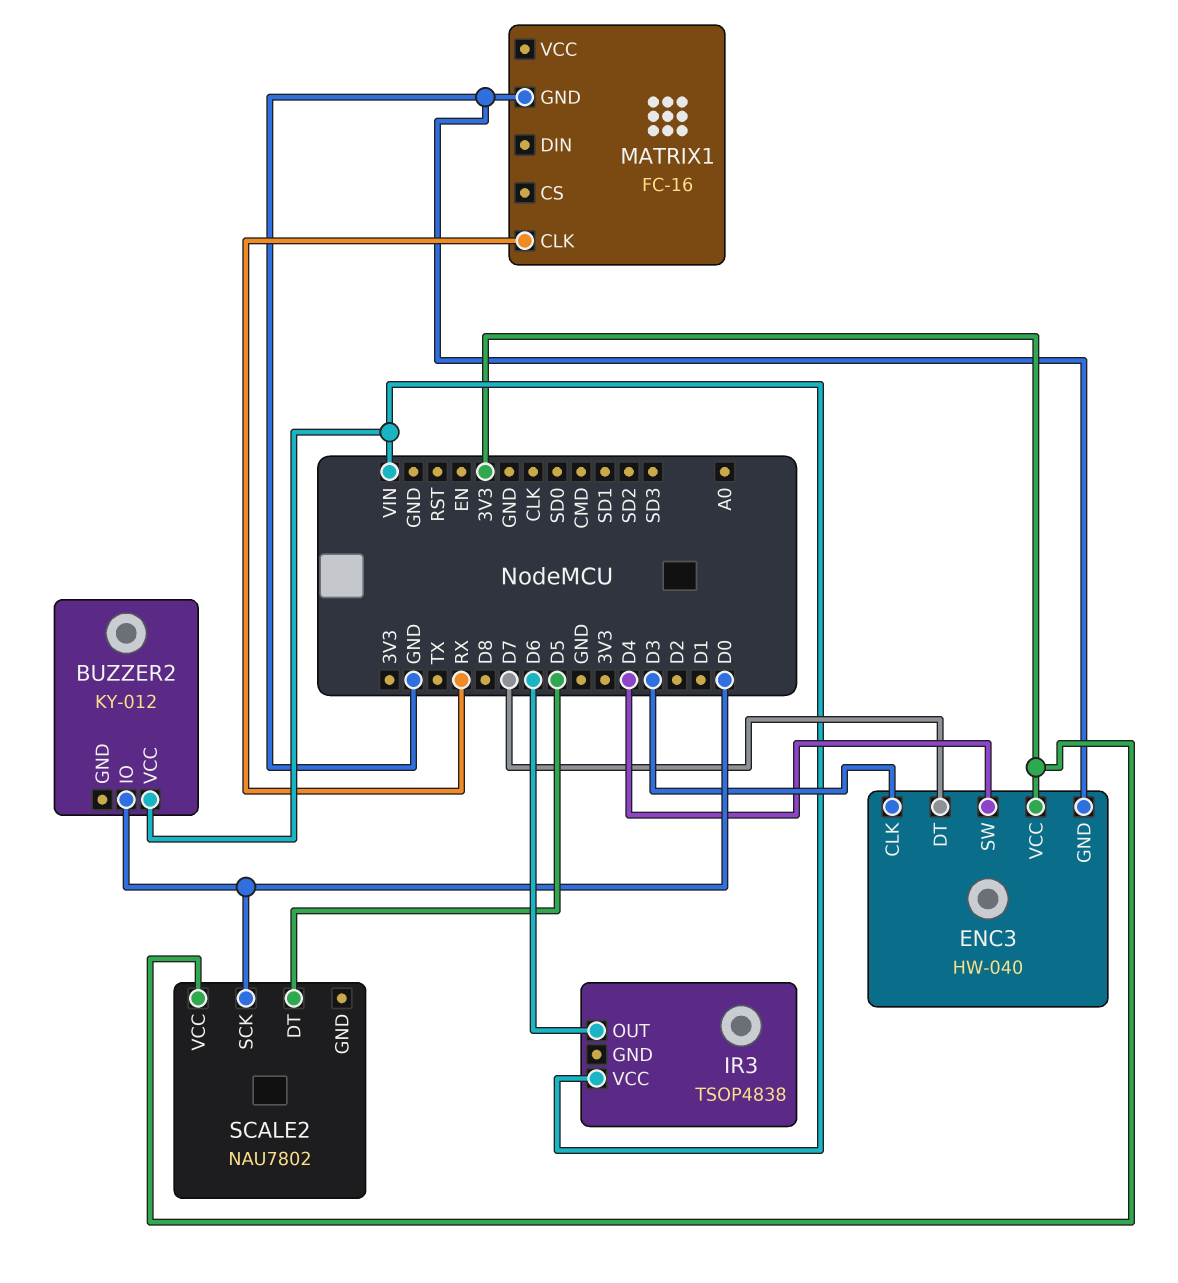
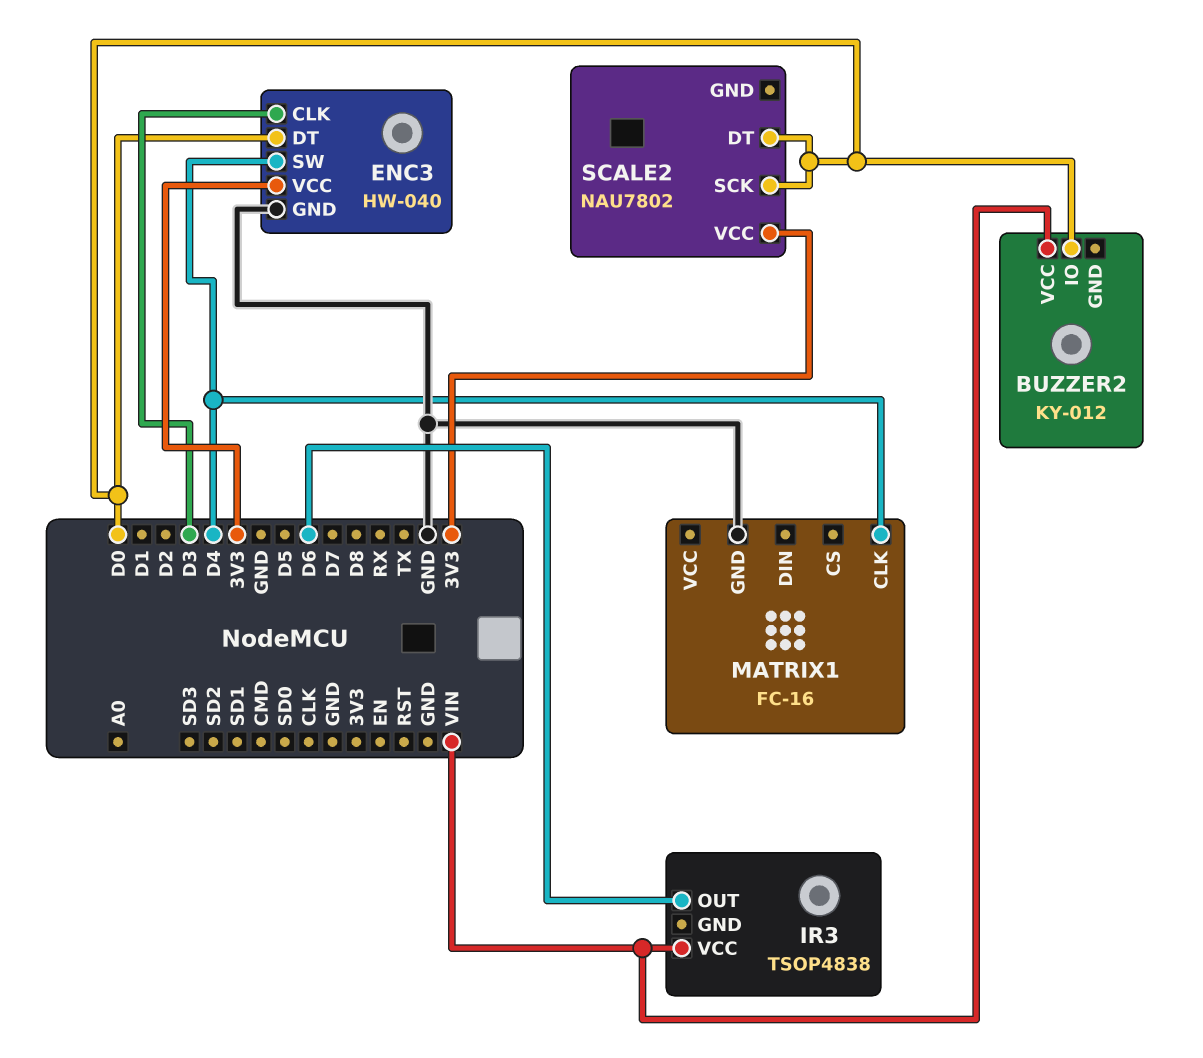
ENC3 pin DT: D7 -> D0
MATRIX1 pin CLK: RX -> D4
SCALE2 pin DT: D5 -> D0

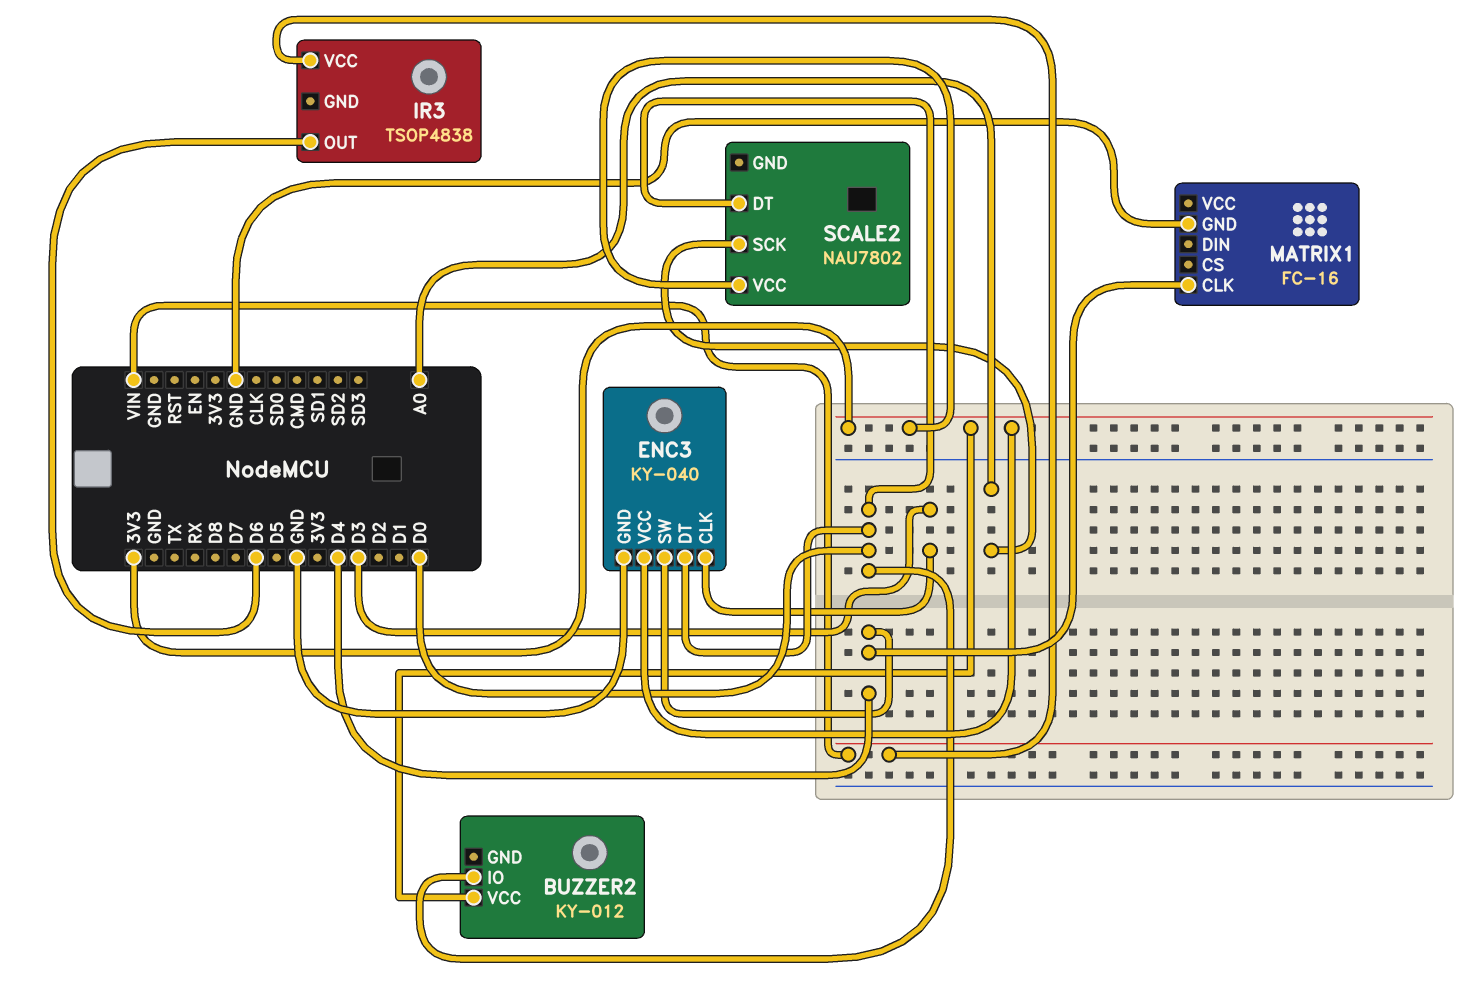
BUZZER2 pin VCC: VIN -> 3V3
ENC3: HW-040 -> KY-040
SCALE2 pin SCK: D0 -> A0

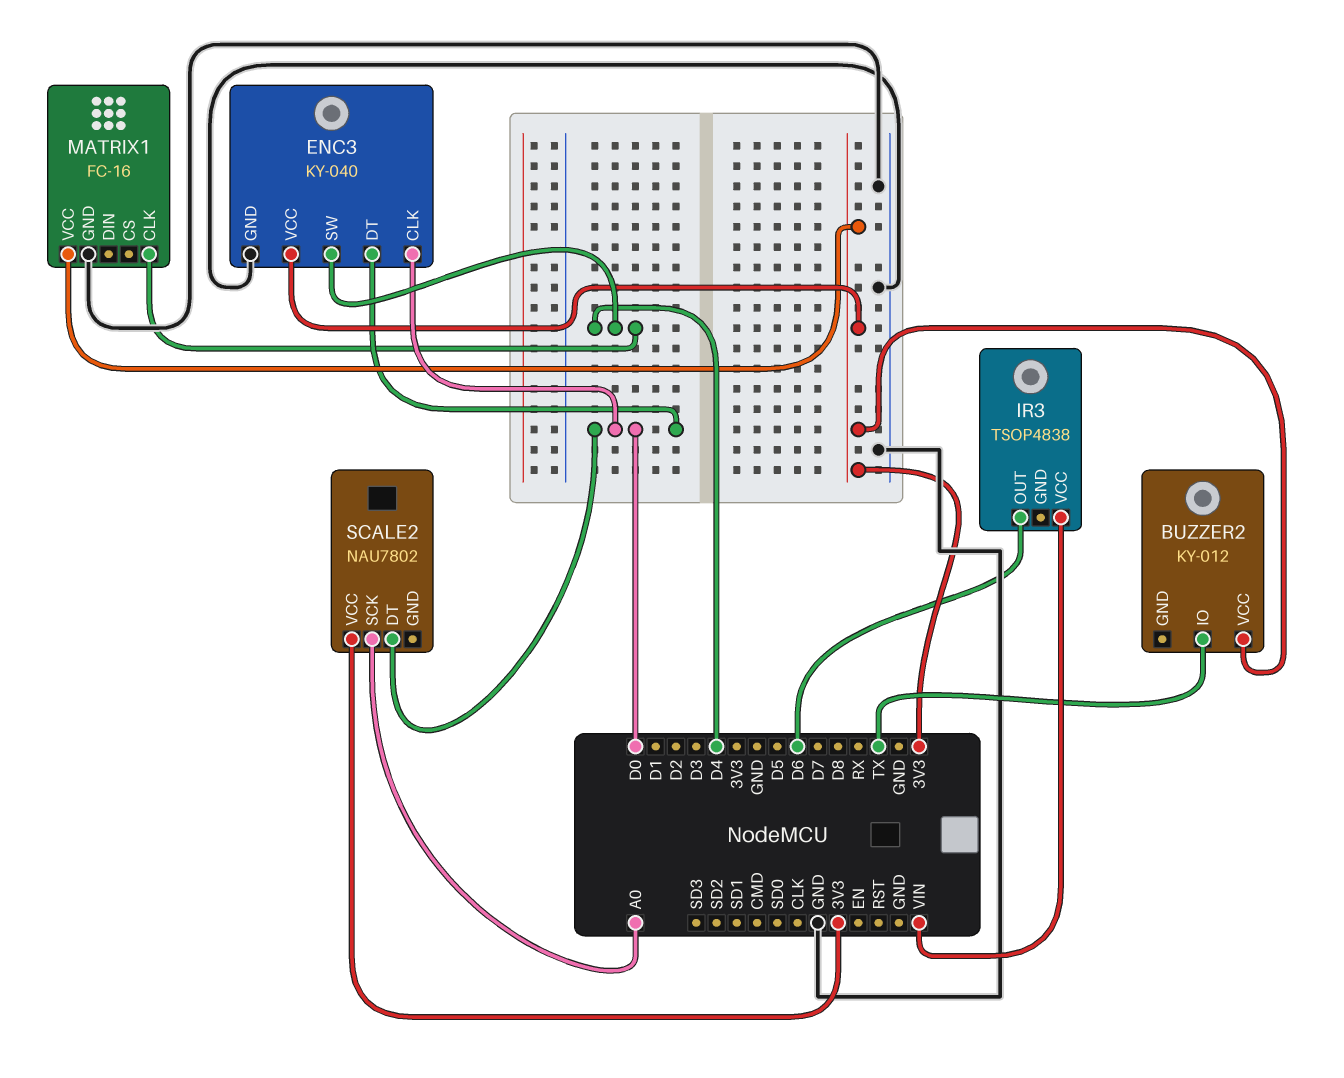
BUZZER2 pin IO: D0 -> TX
ENC3 pin CLK: D3 -> D0
MATRIX1 pin VCC: none -> 3V3

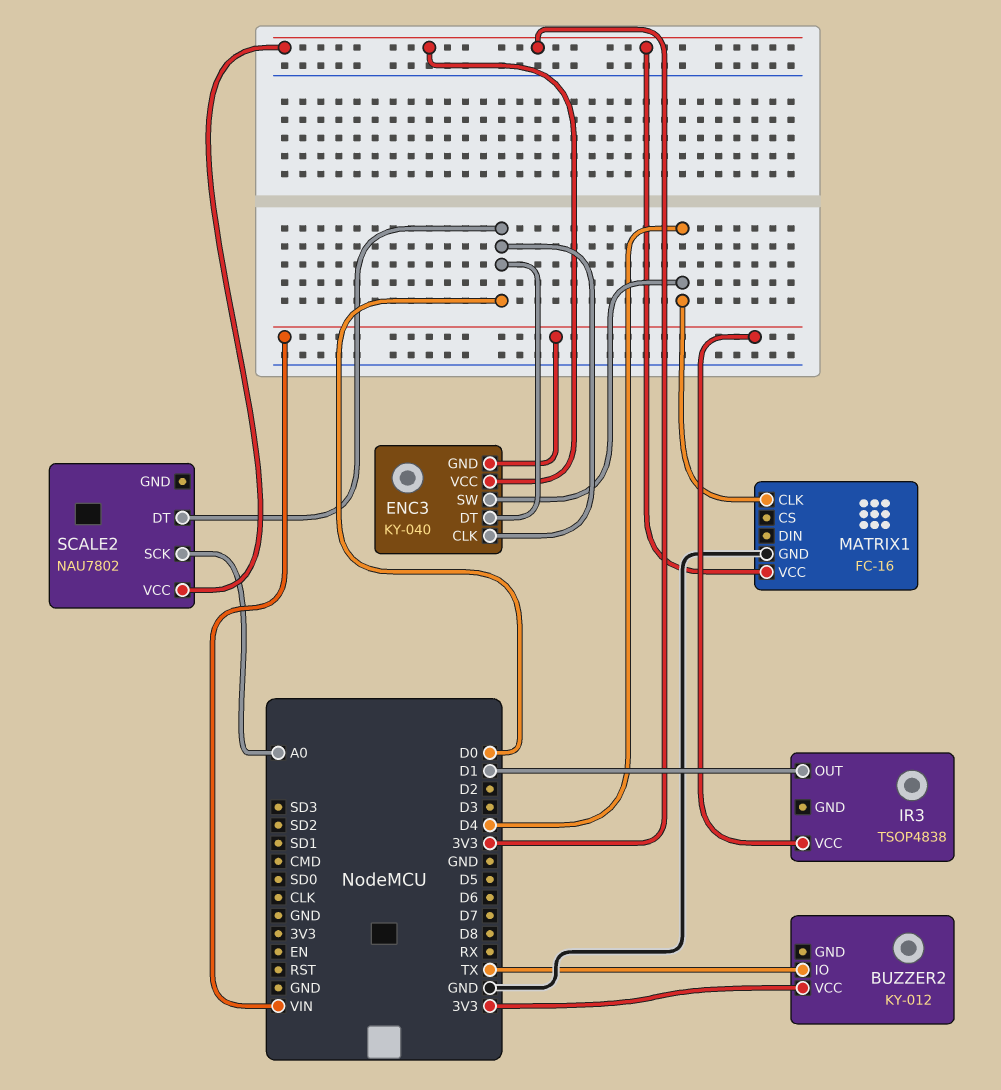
ENC3 pin GND: GND -> VIN
IR3 pin OUT: D6 -> D1

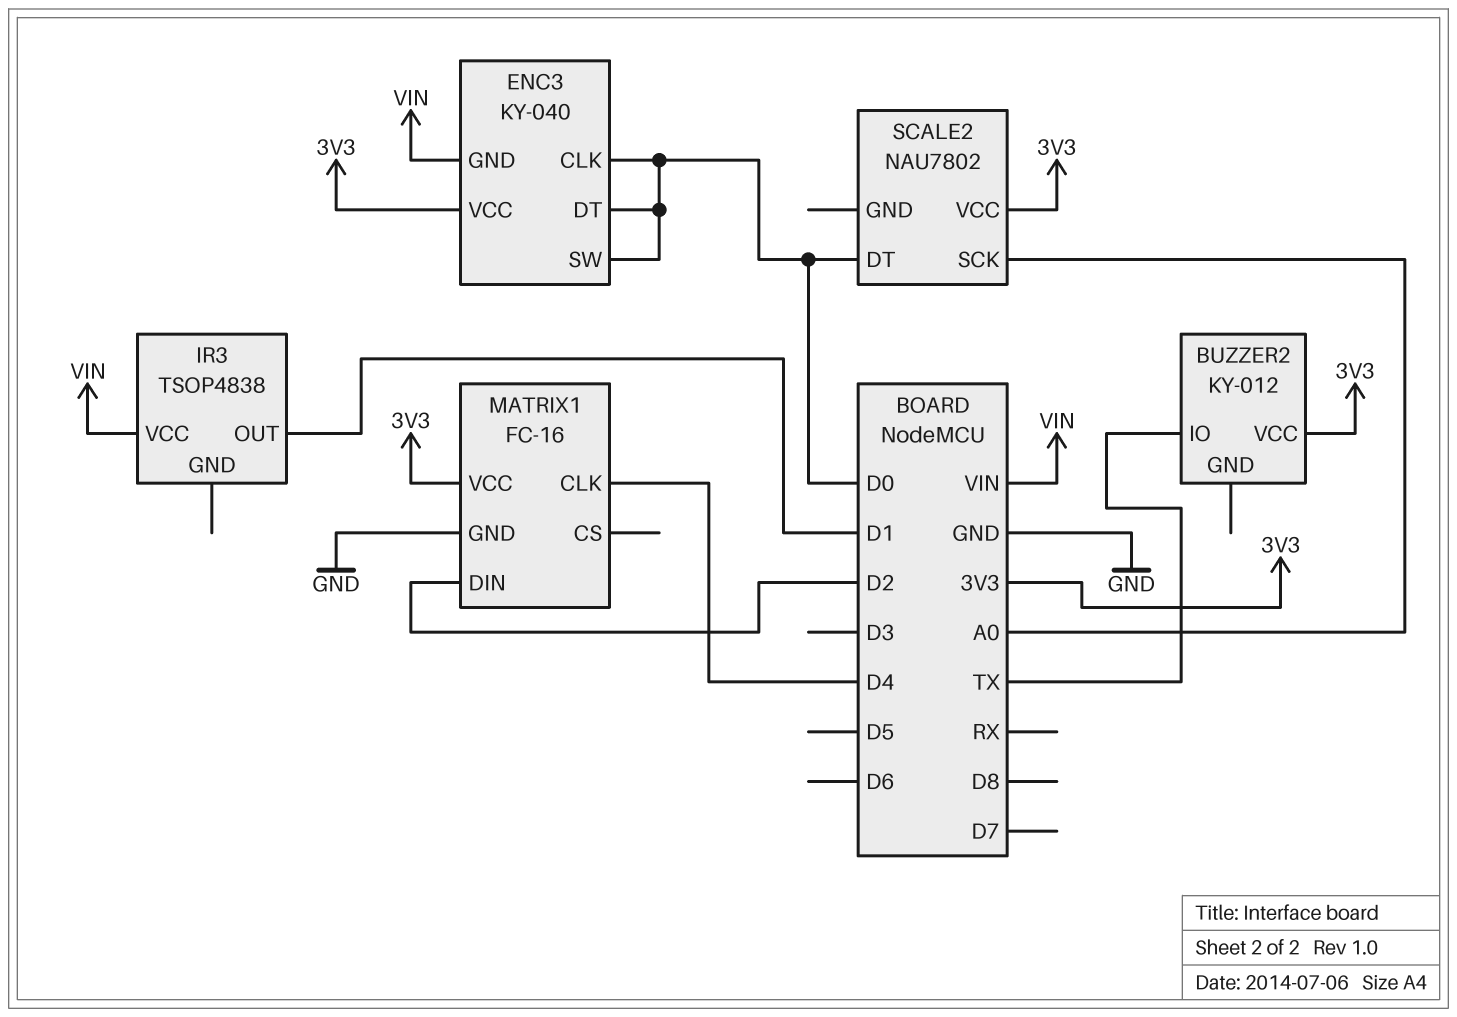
ENC3 pin SW: D4 -> D0
MATRIX1 pin DIN: none -> D2

